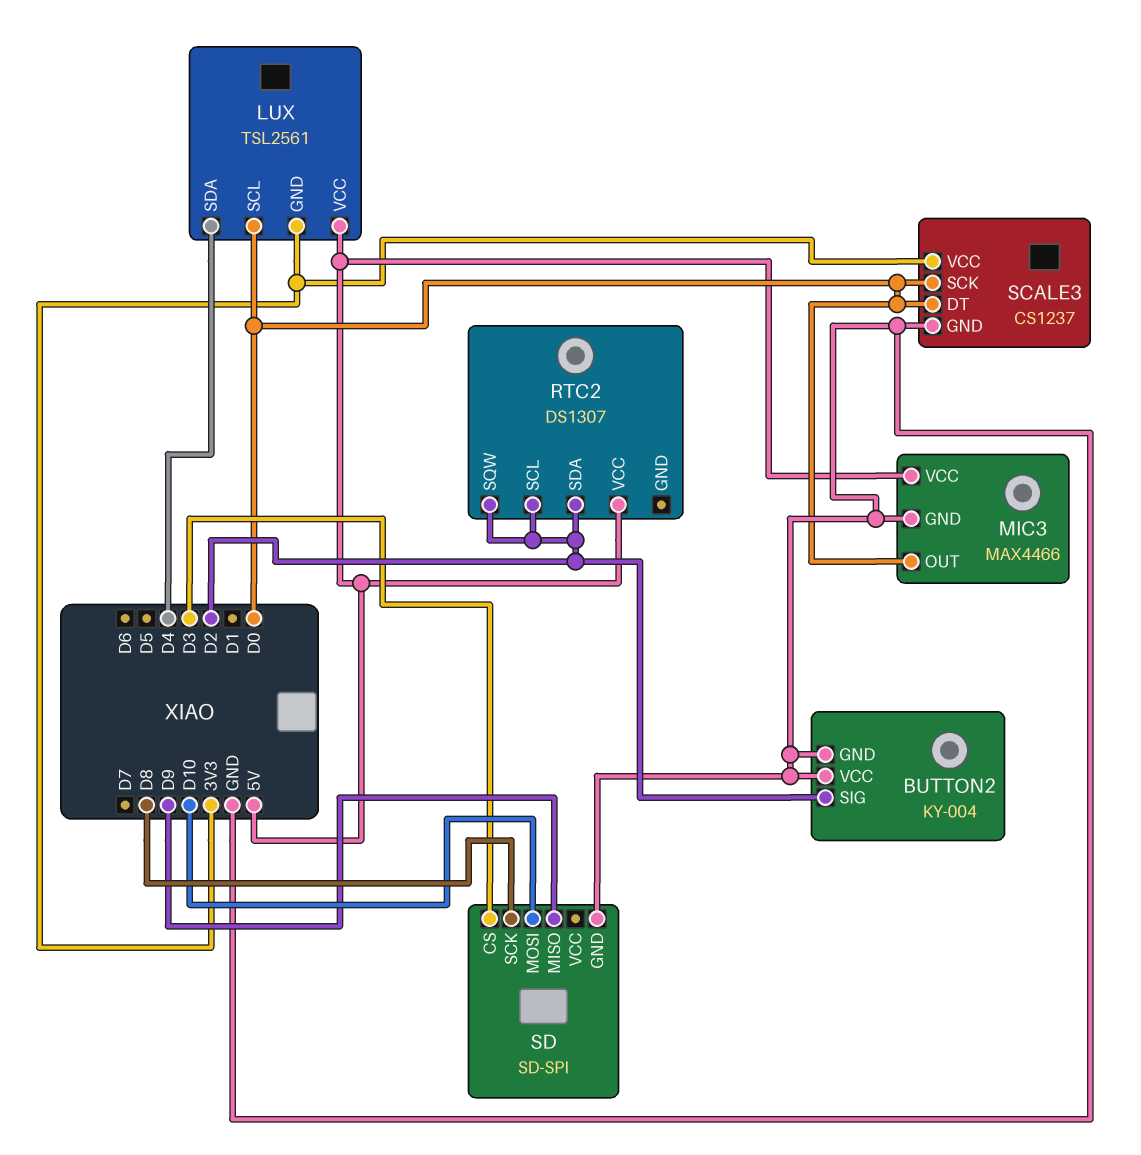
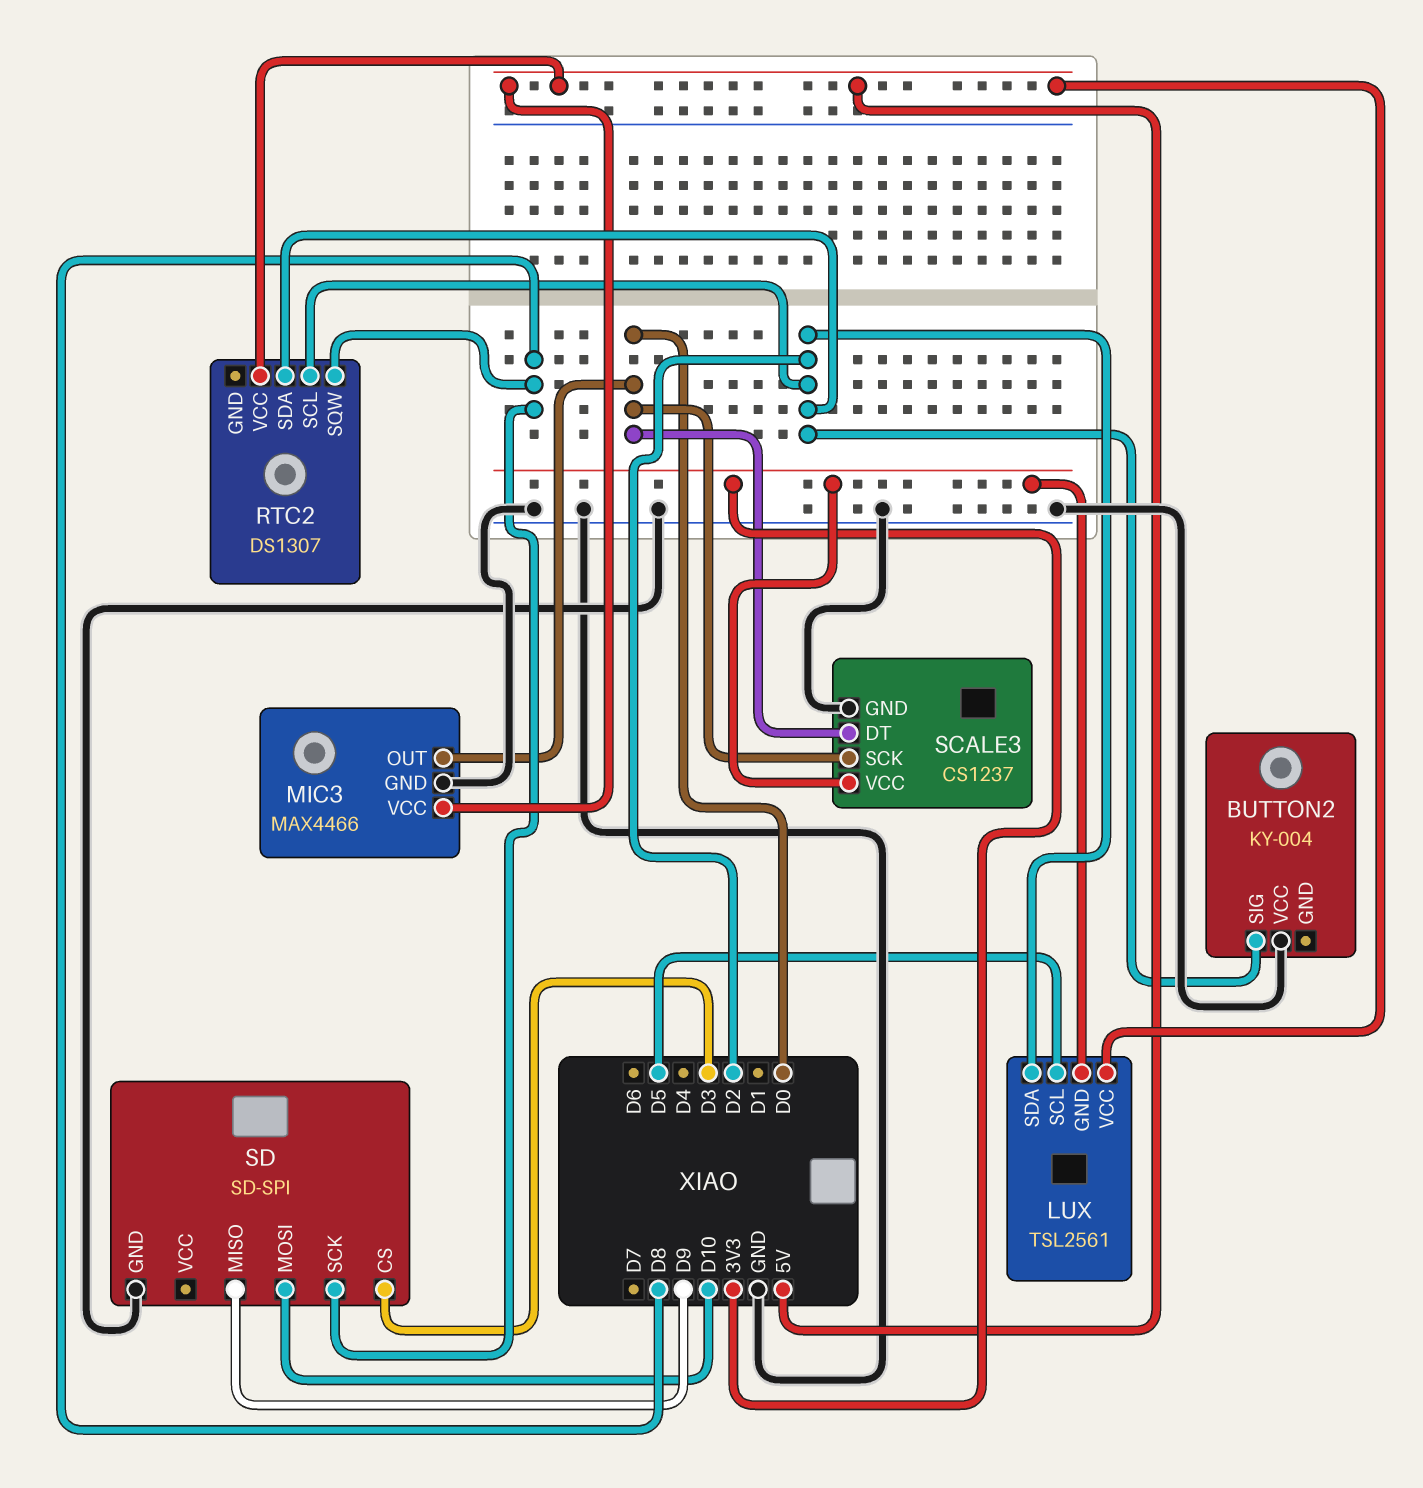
BUTTON2 pin GND: GND -> none
LUX pin SCL: D0 -> D5
LUX pin SDA: D4 -> D2
RTC2 pin SQW: D2 -> D8

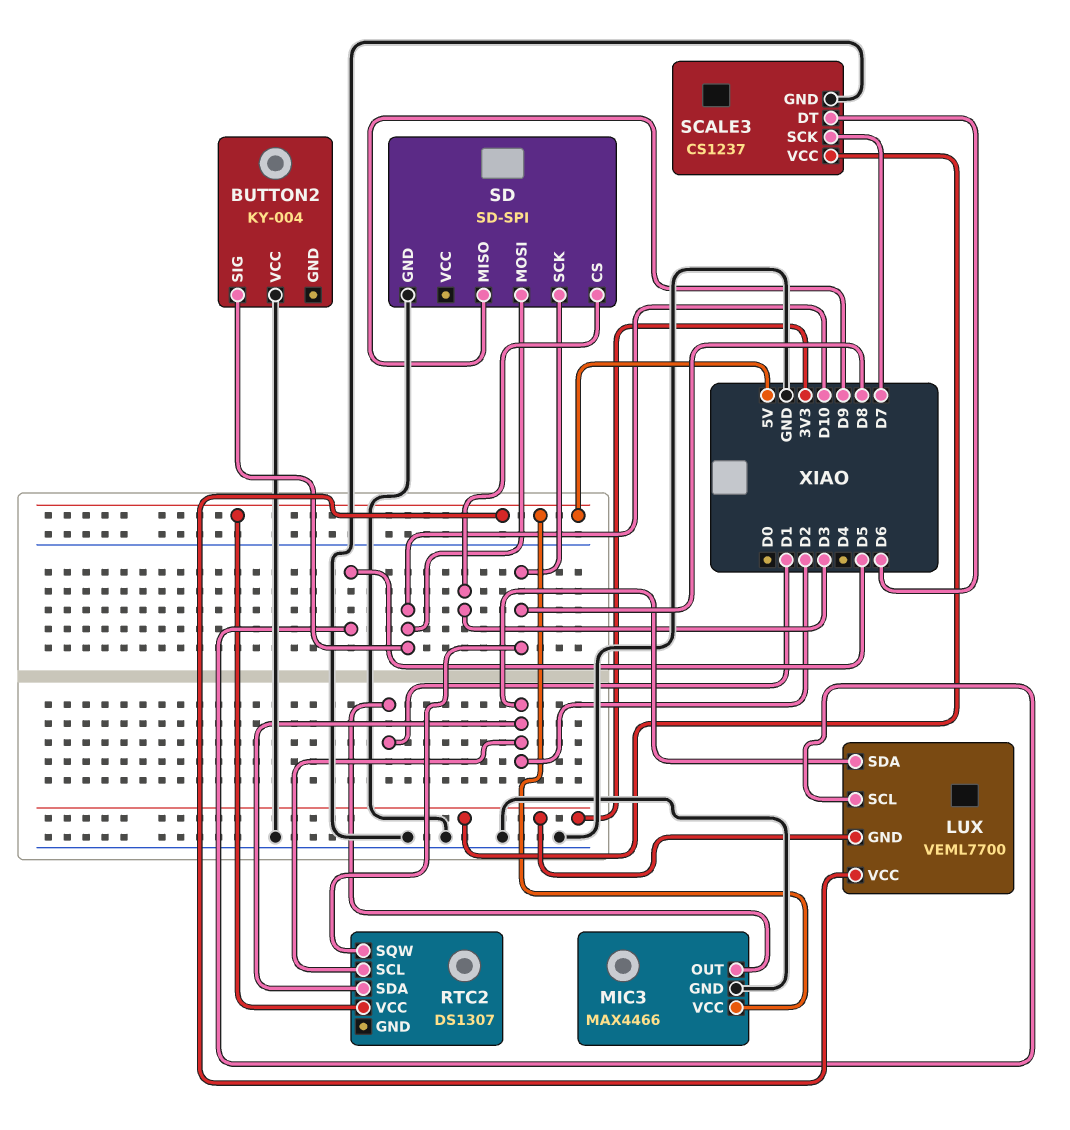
BUTTON2 pin SIG: D2 -> D10
LUX: TSL2561 -> VEML7700
MIC3 pin OUT: D0 -> D1
SCALE3 pin DT: D0 -> D6
SCALE3 pin SCK: D0 -> D7

